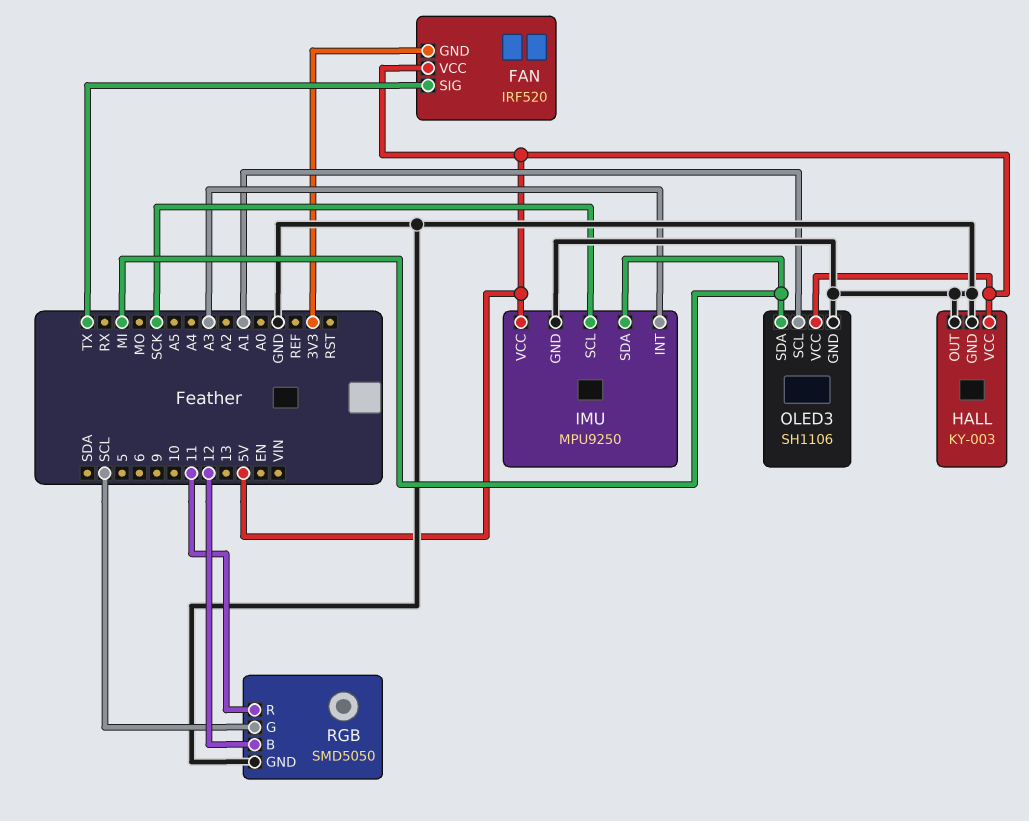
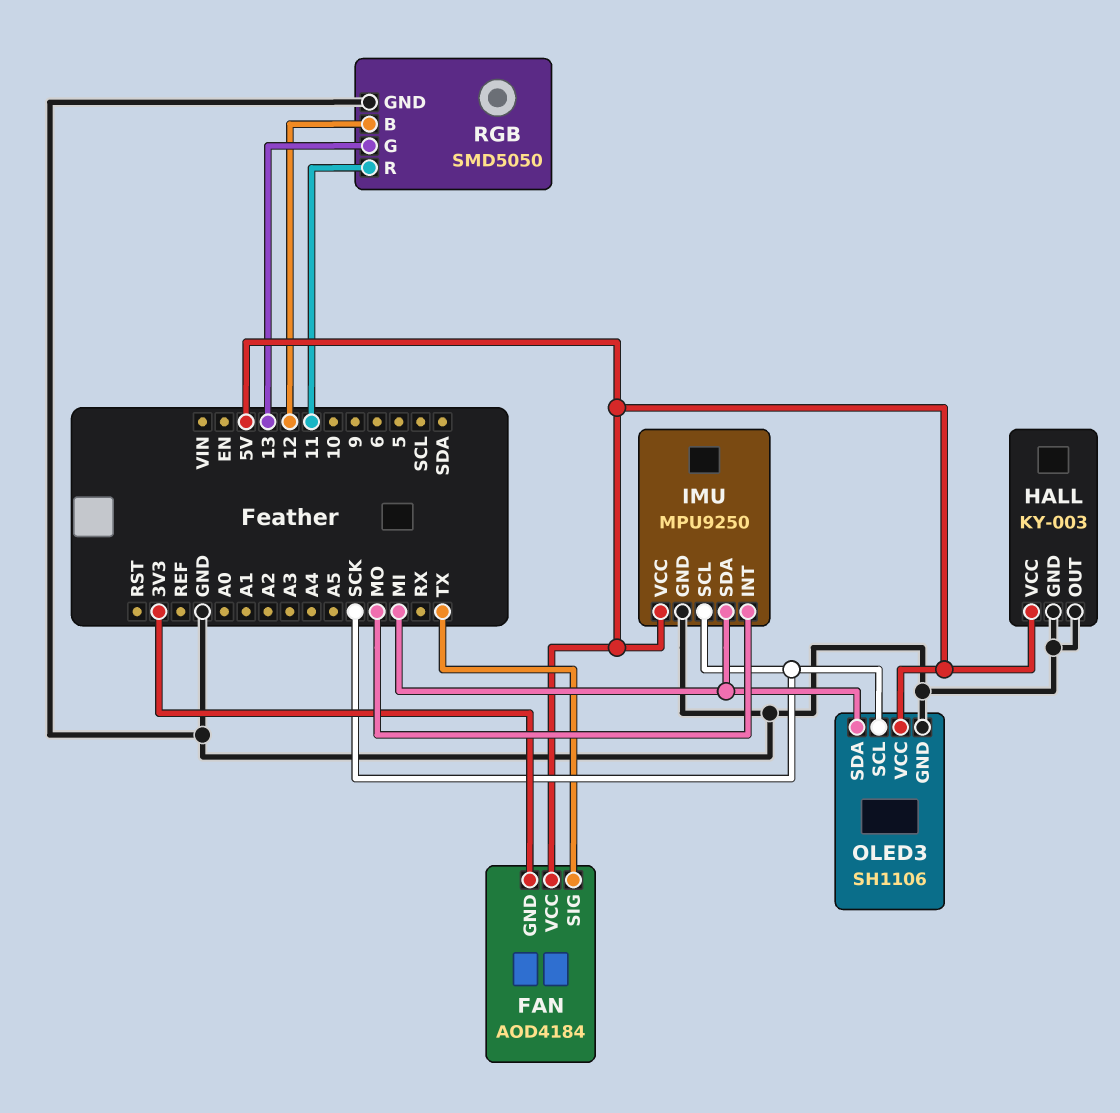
FAN: IRF520 -> AOD4184
IMU pin INT: A3 -> MO
OLED3 pin SCL: A1 -> SCK
RGB pin G: SCL -> 13

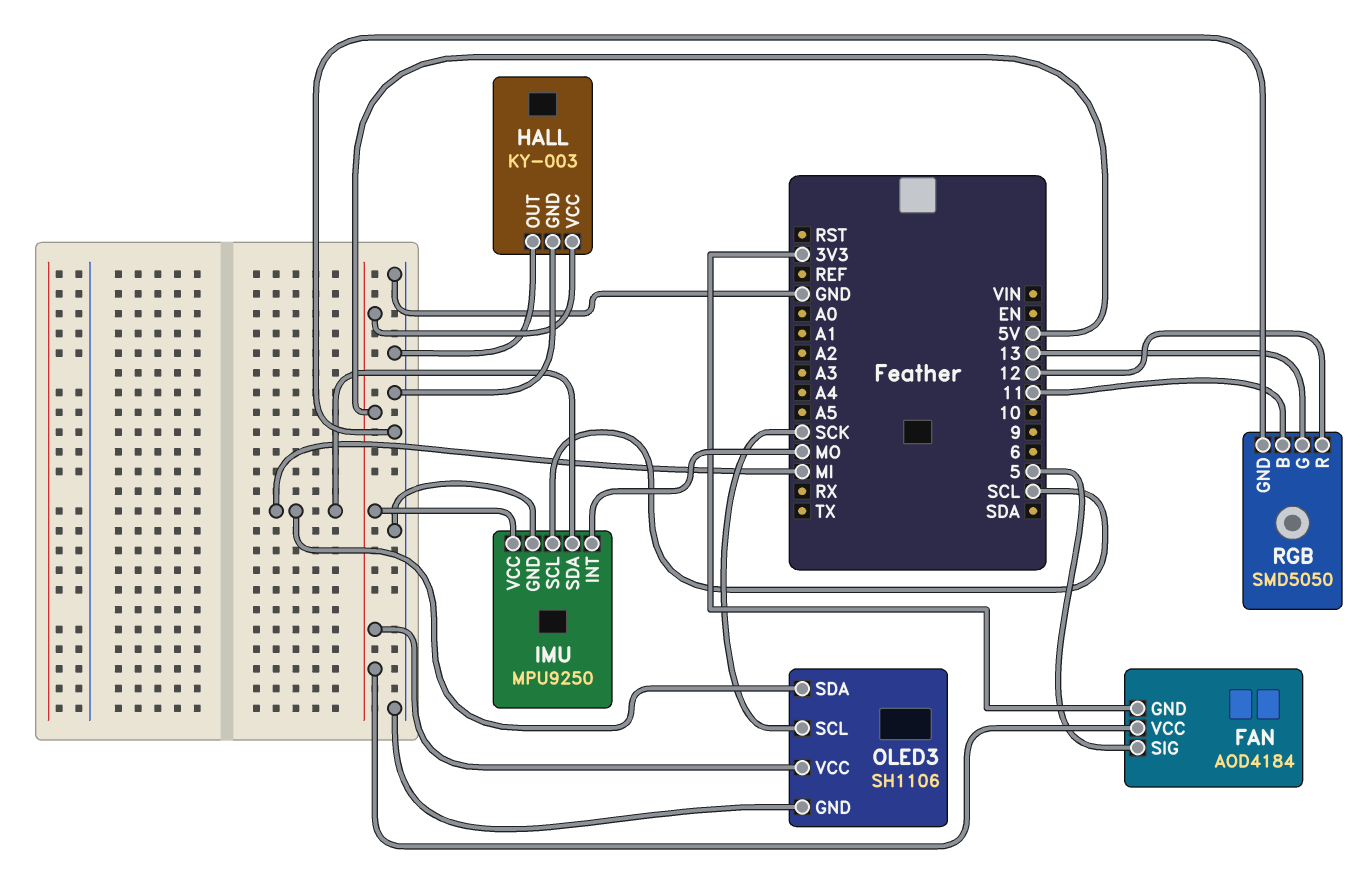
FAN pin SIG: TX -> 5
IMU pin SCL: SCK -> SCL
RGB pin B: 12 -> 11
RGB pin R: 11 -> 12

